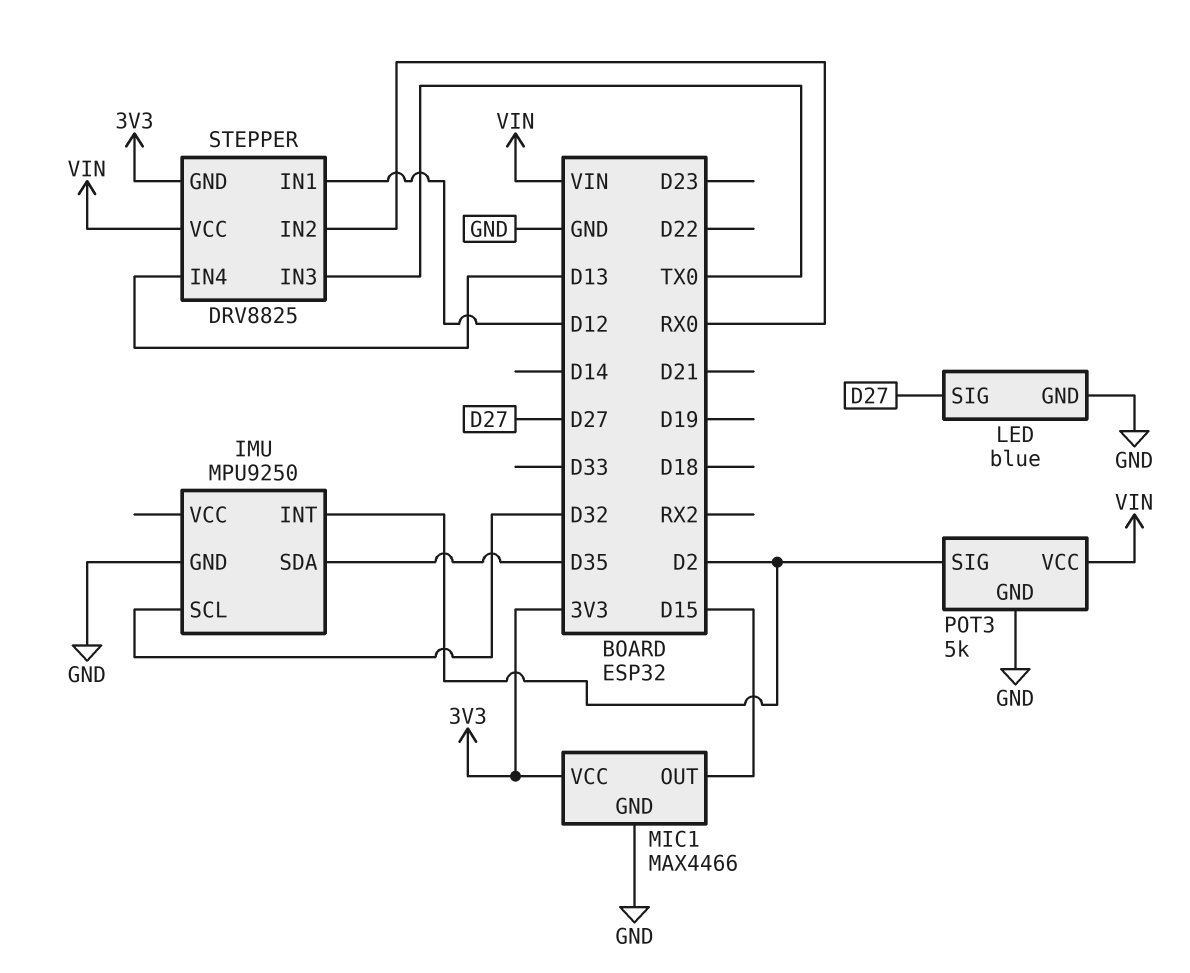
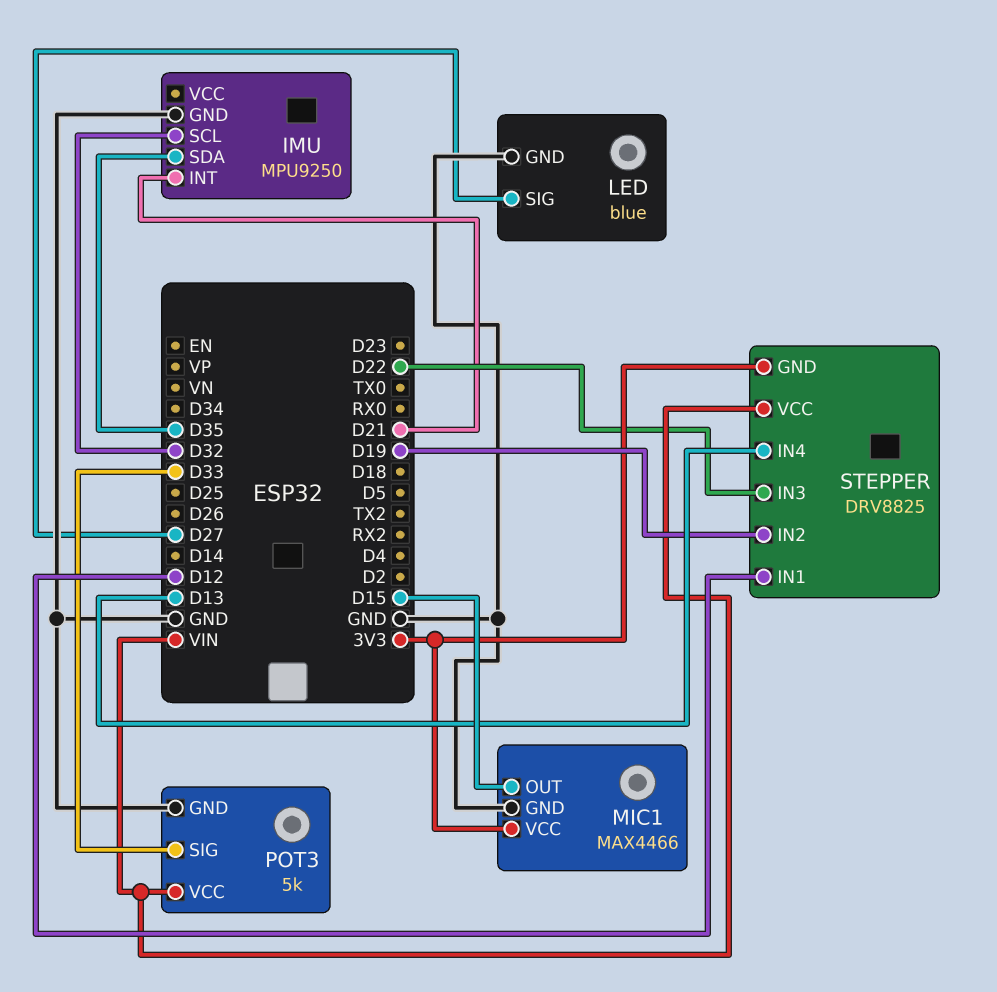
IMU pin INT: D2 -> D21
POT3 pin SIG: D2 -> D33
STEPPER pin IN2: RX0 -> D19
STEPPER pin IN3: TX0 -> D22

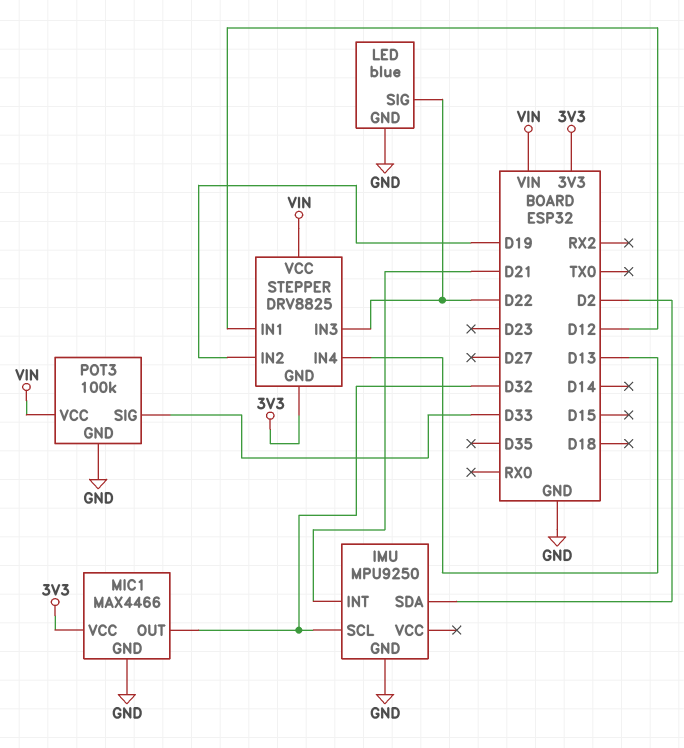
IMU pin SDA: D35 -> D2
LED pin SIG: D27 -> D22
MIC1 pin OUT: D15 -> D32
POT3: 5k -> 100k

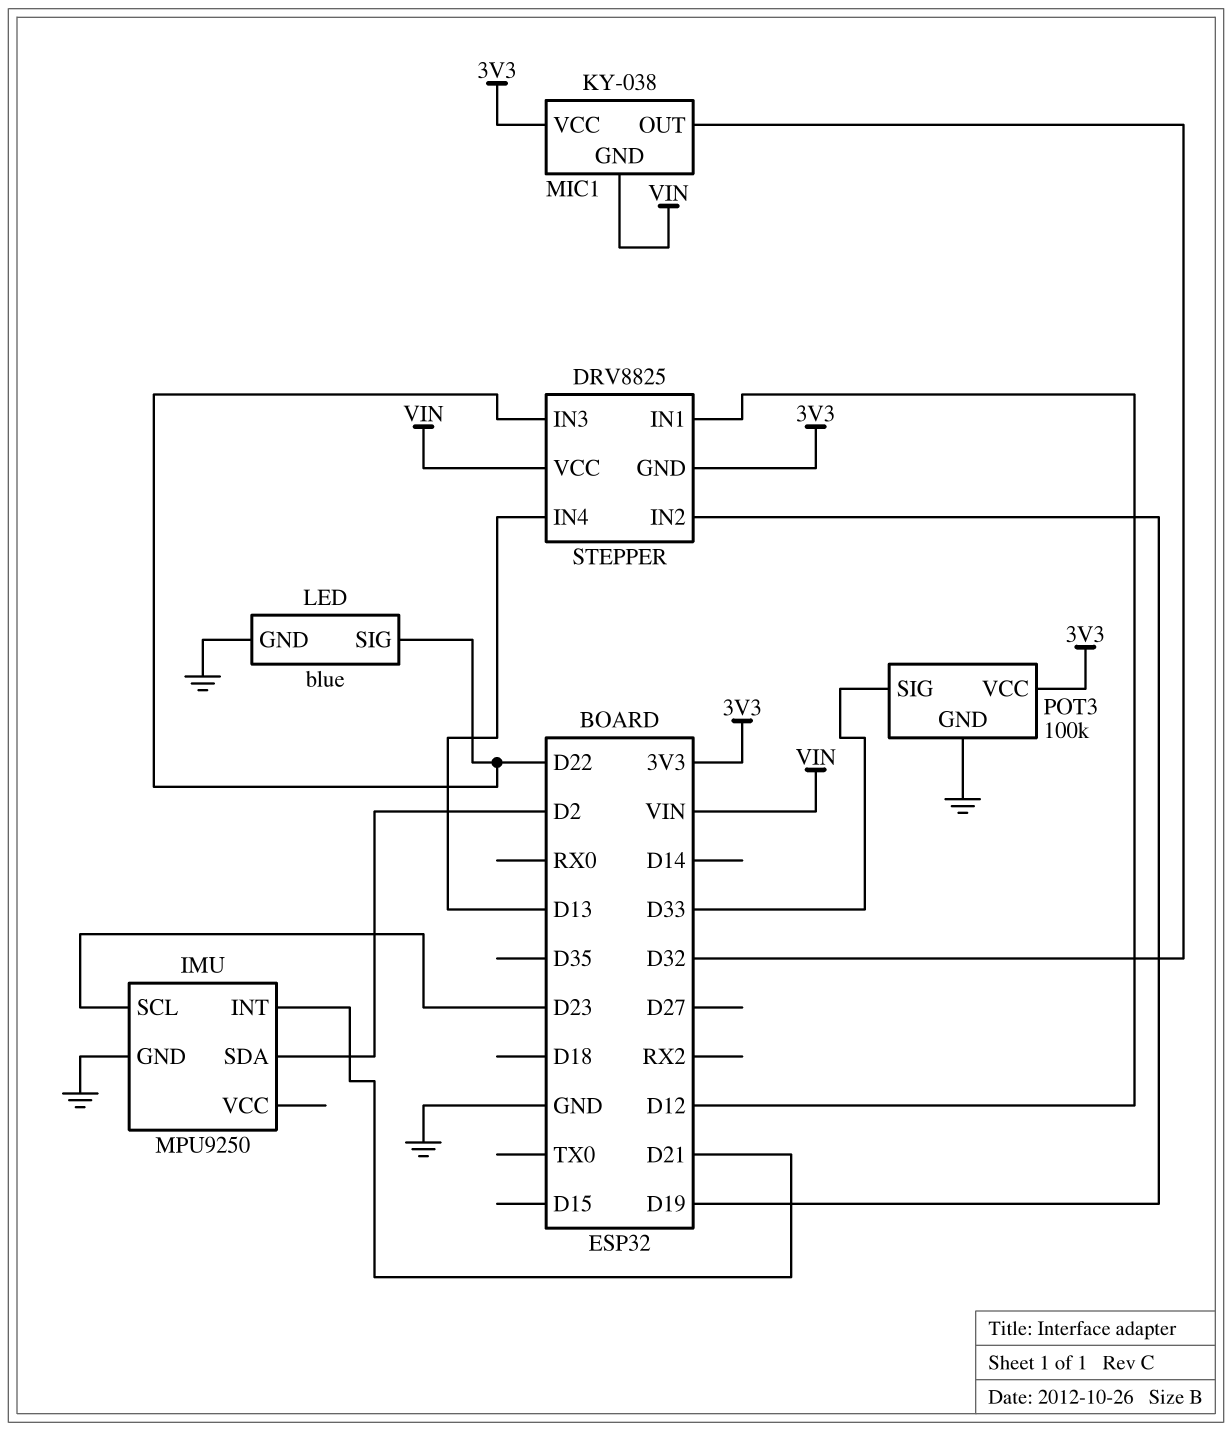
IMU pin SCL: D32 -> D23
MIC1: MAX4466 -> KY-038
MIC1 pin GND: GND -> VIN
POT3 pin VCC: VIN -> 3V3

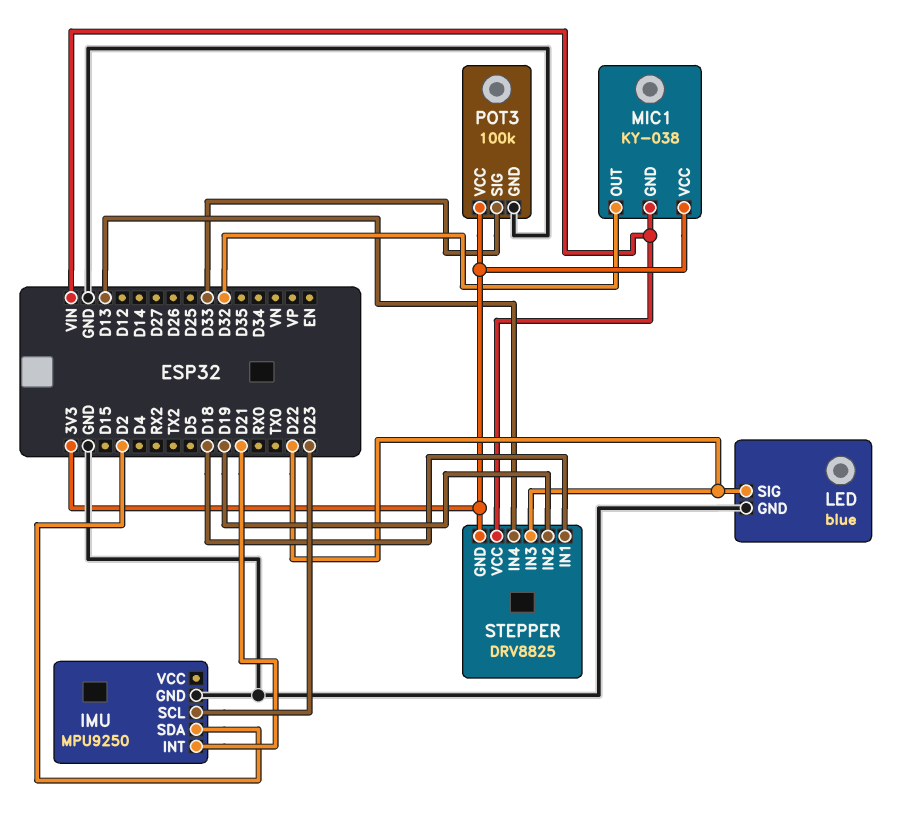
STEPPER pin IN1: D12 -> D18

